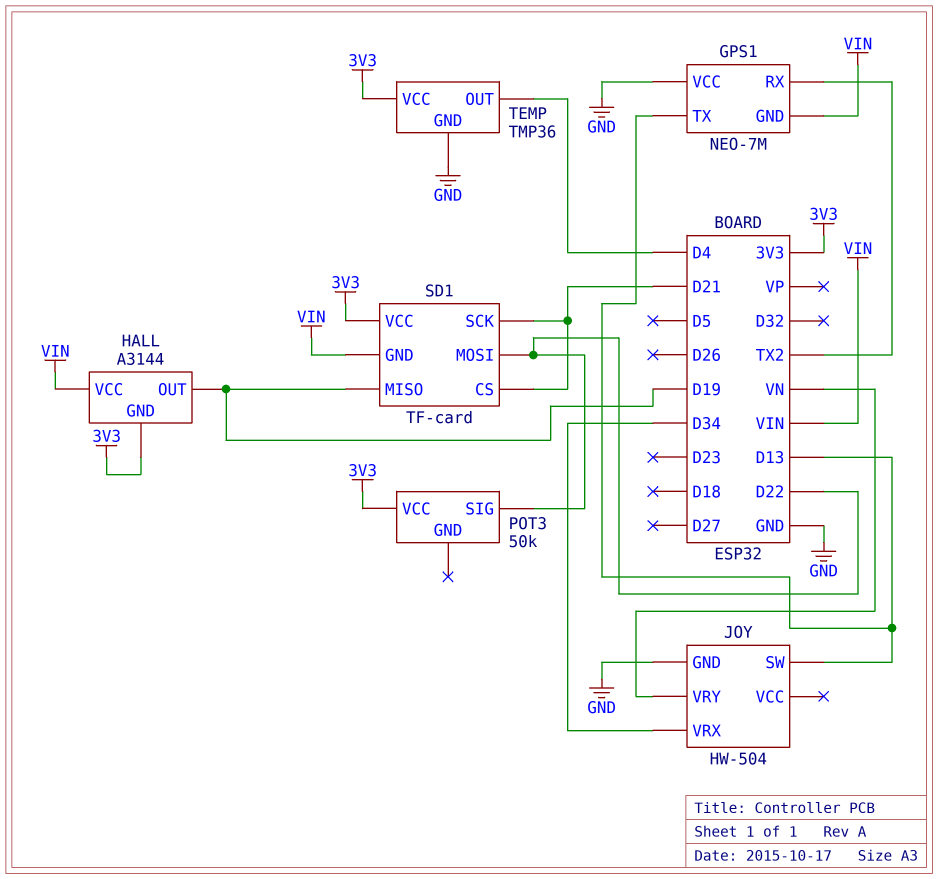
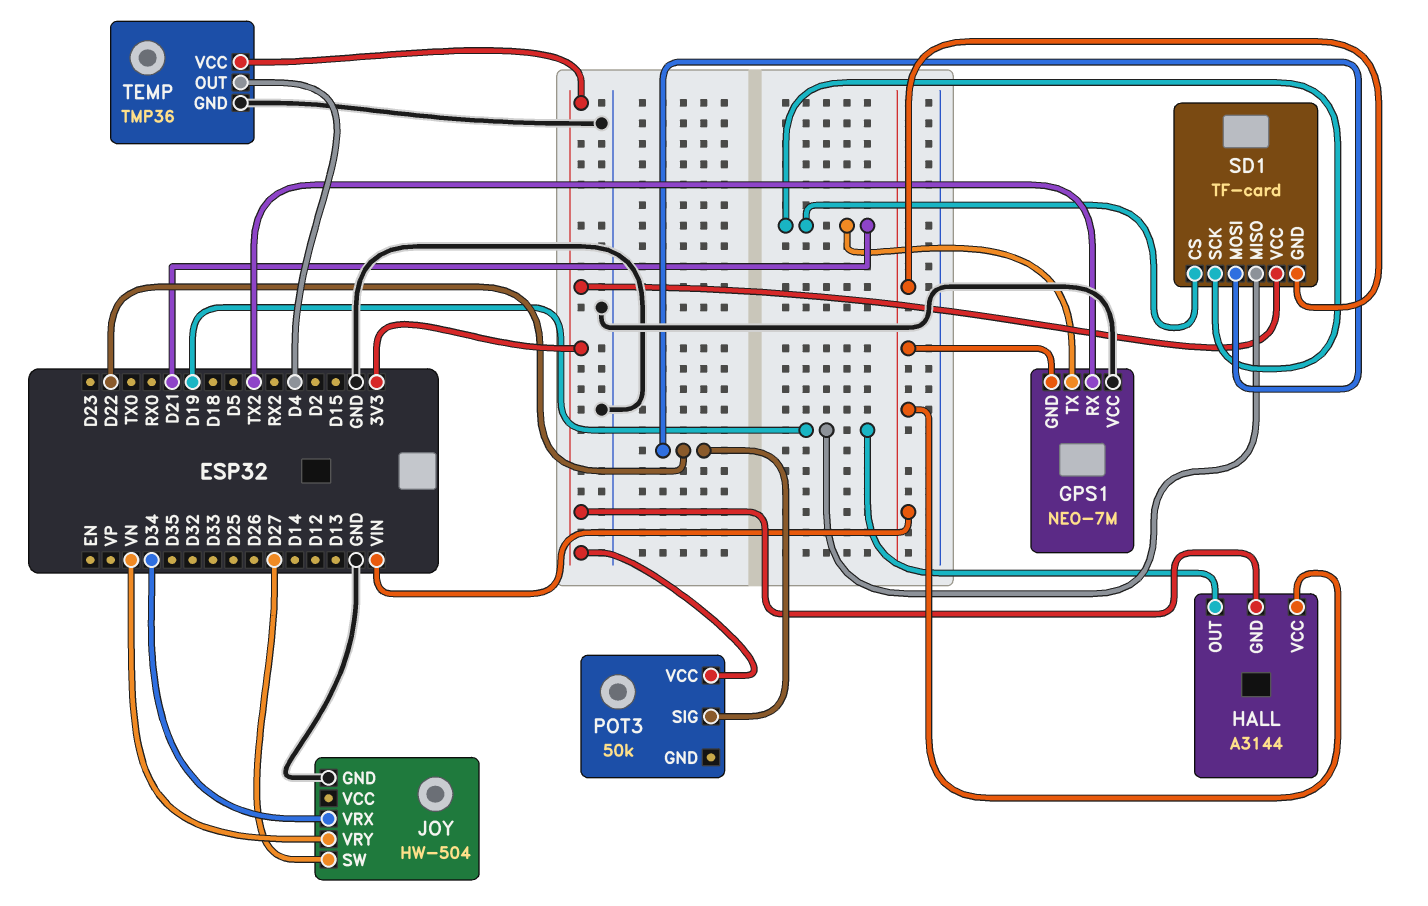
GPS1 pin TX: D13 -> D21
JOY pin SW: D13 -> D27

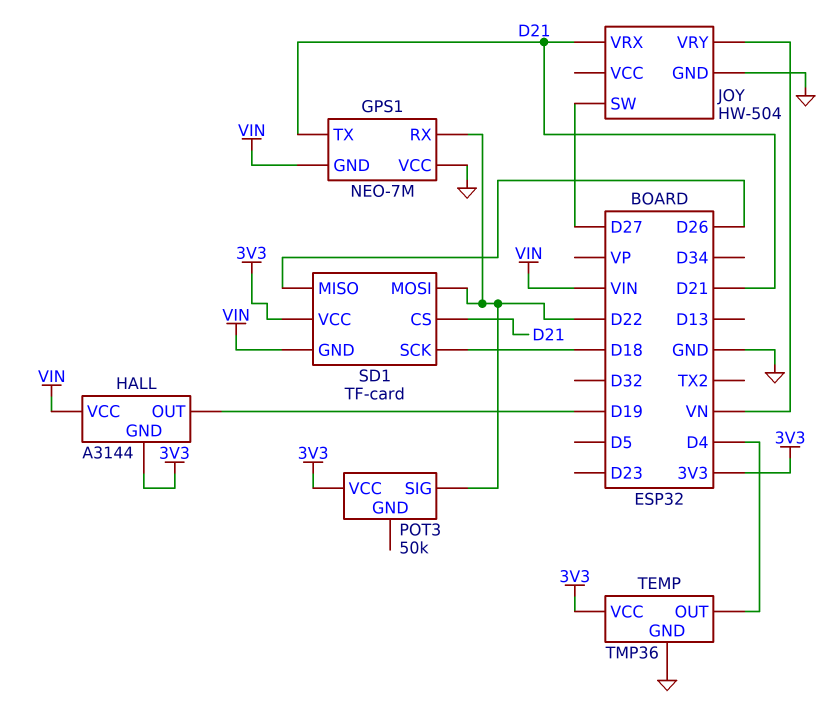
GPS1 pin RX: TX2 -> D22
JOY pin VRX: D34 -> D21
SD1 pin MISO: D19 -> D26
SD1 pin SCK: D21 -> D18

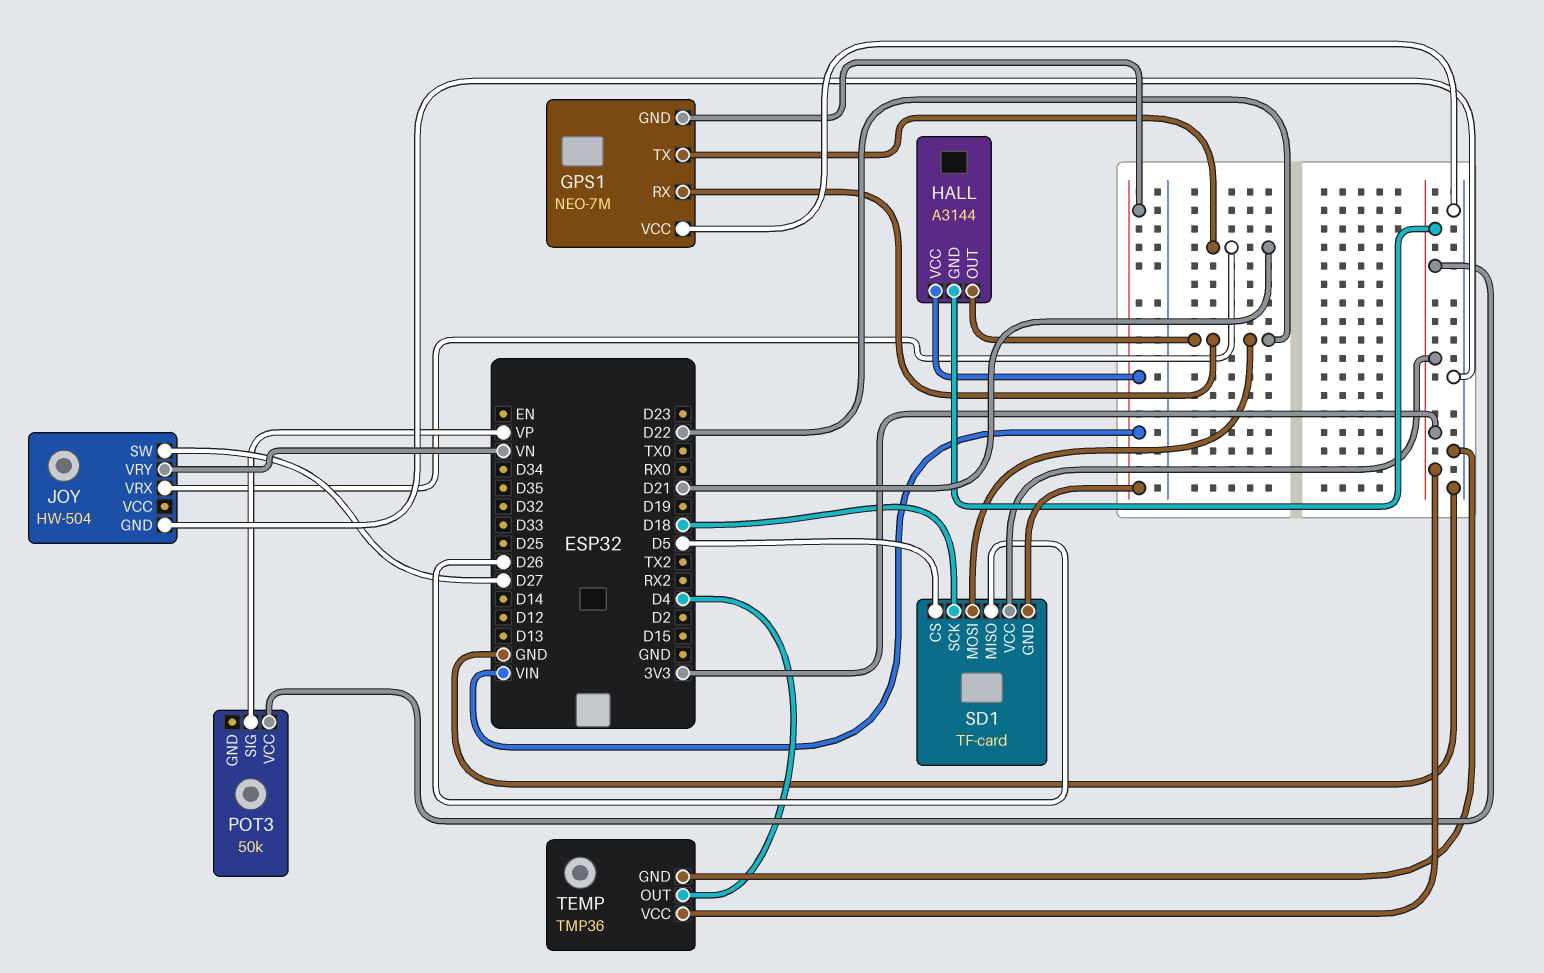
HALL pin OUT: D19 -> D22
POT3 pin SIG: D22 -> VP
SD1 pin CS: D21 -> D5

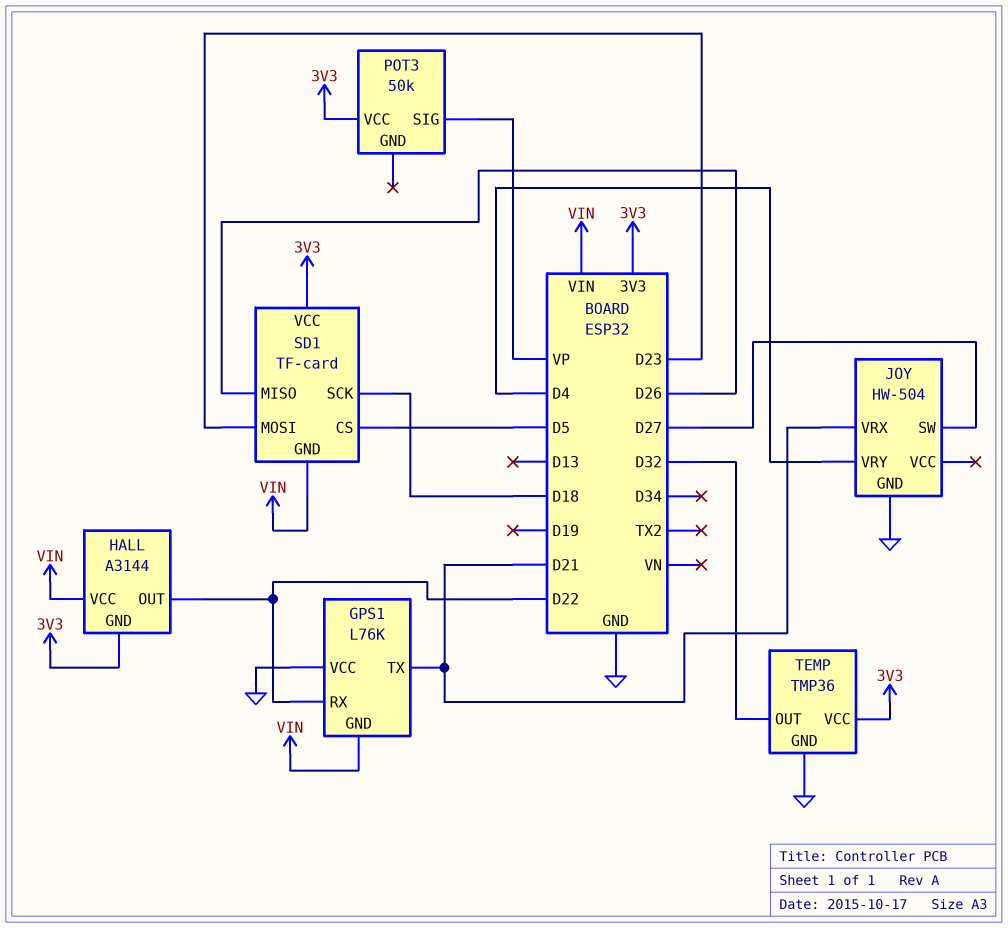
GPS1: NEO-7M -> L76K
JOY pin VRY: VN -> D4
SD1 pin MOSI: D22 -> D23
TEMP pin OUT: D4 -> D32

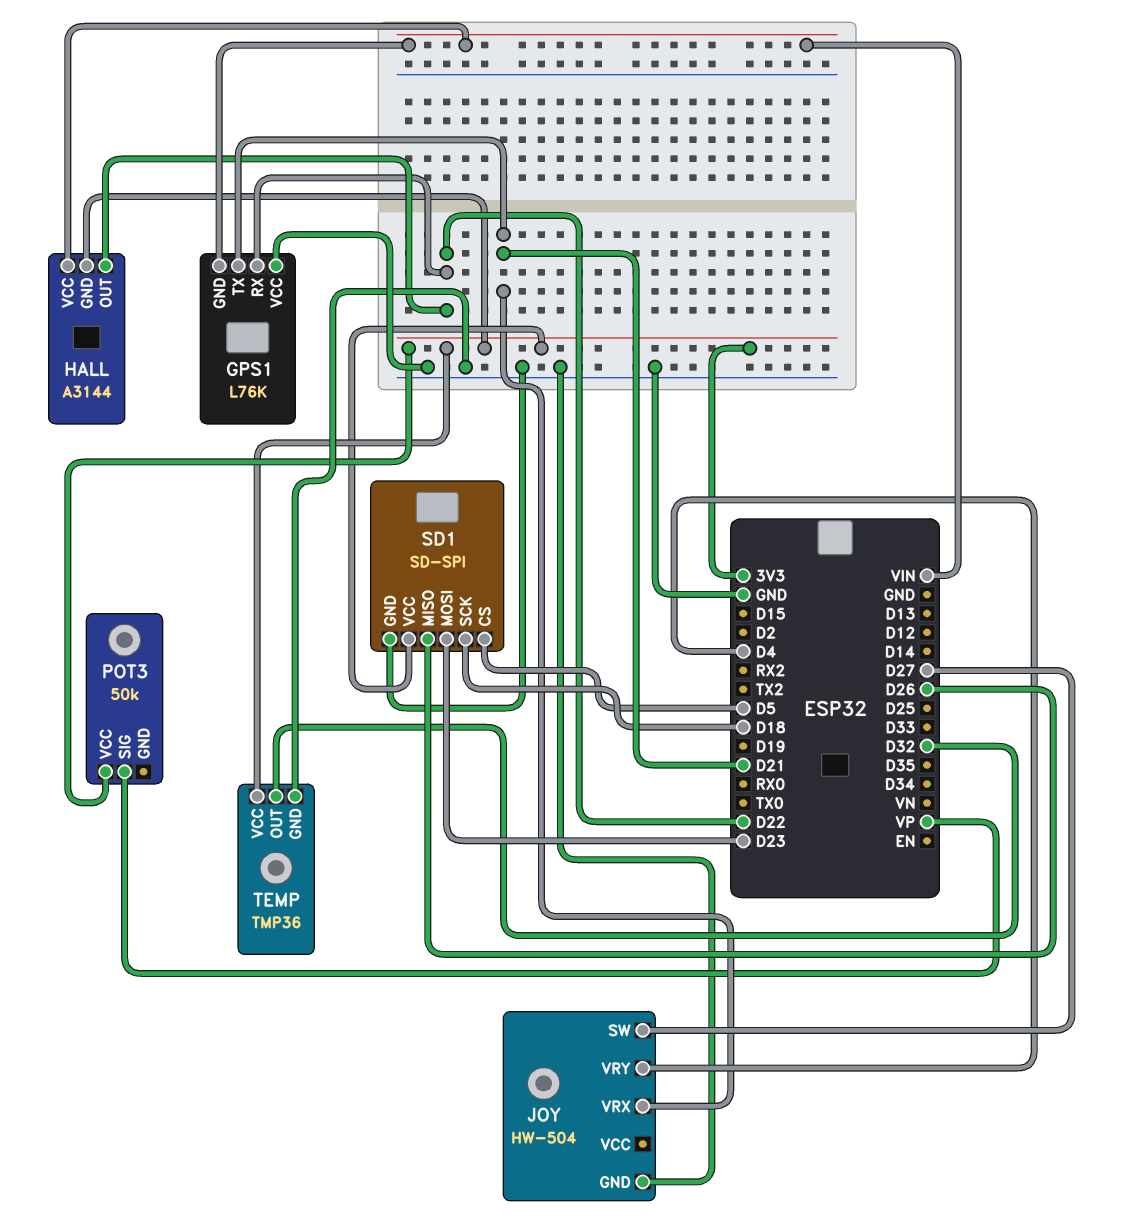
SD1: TF-card -> SD-SPI
SD1 pin GND: VIN -> GND

